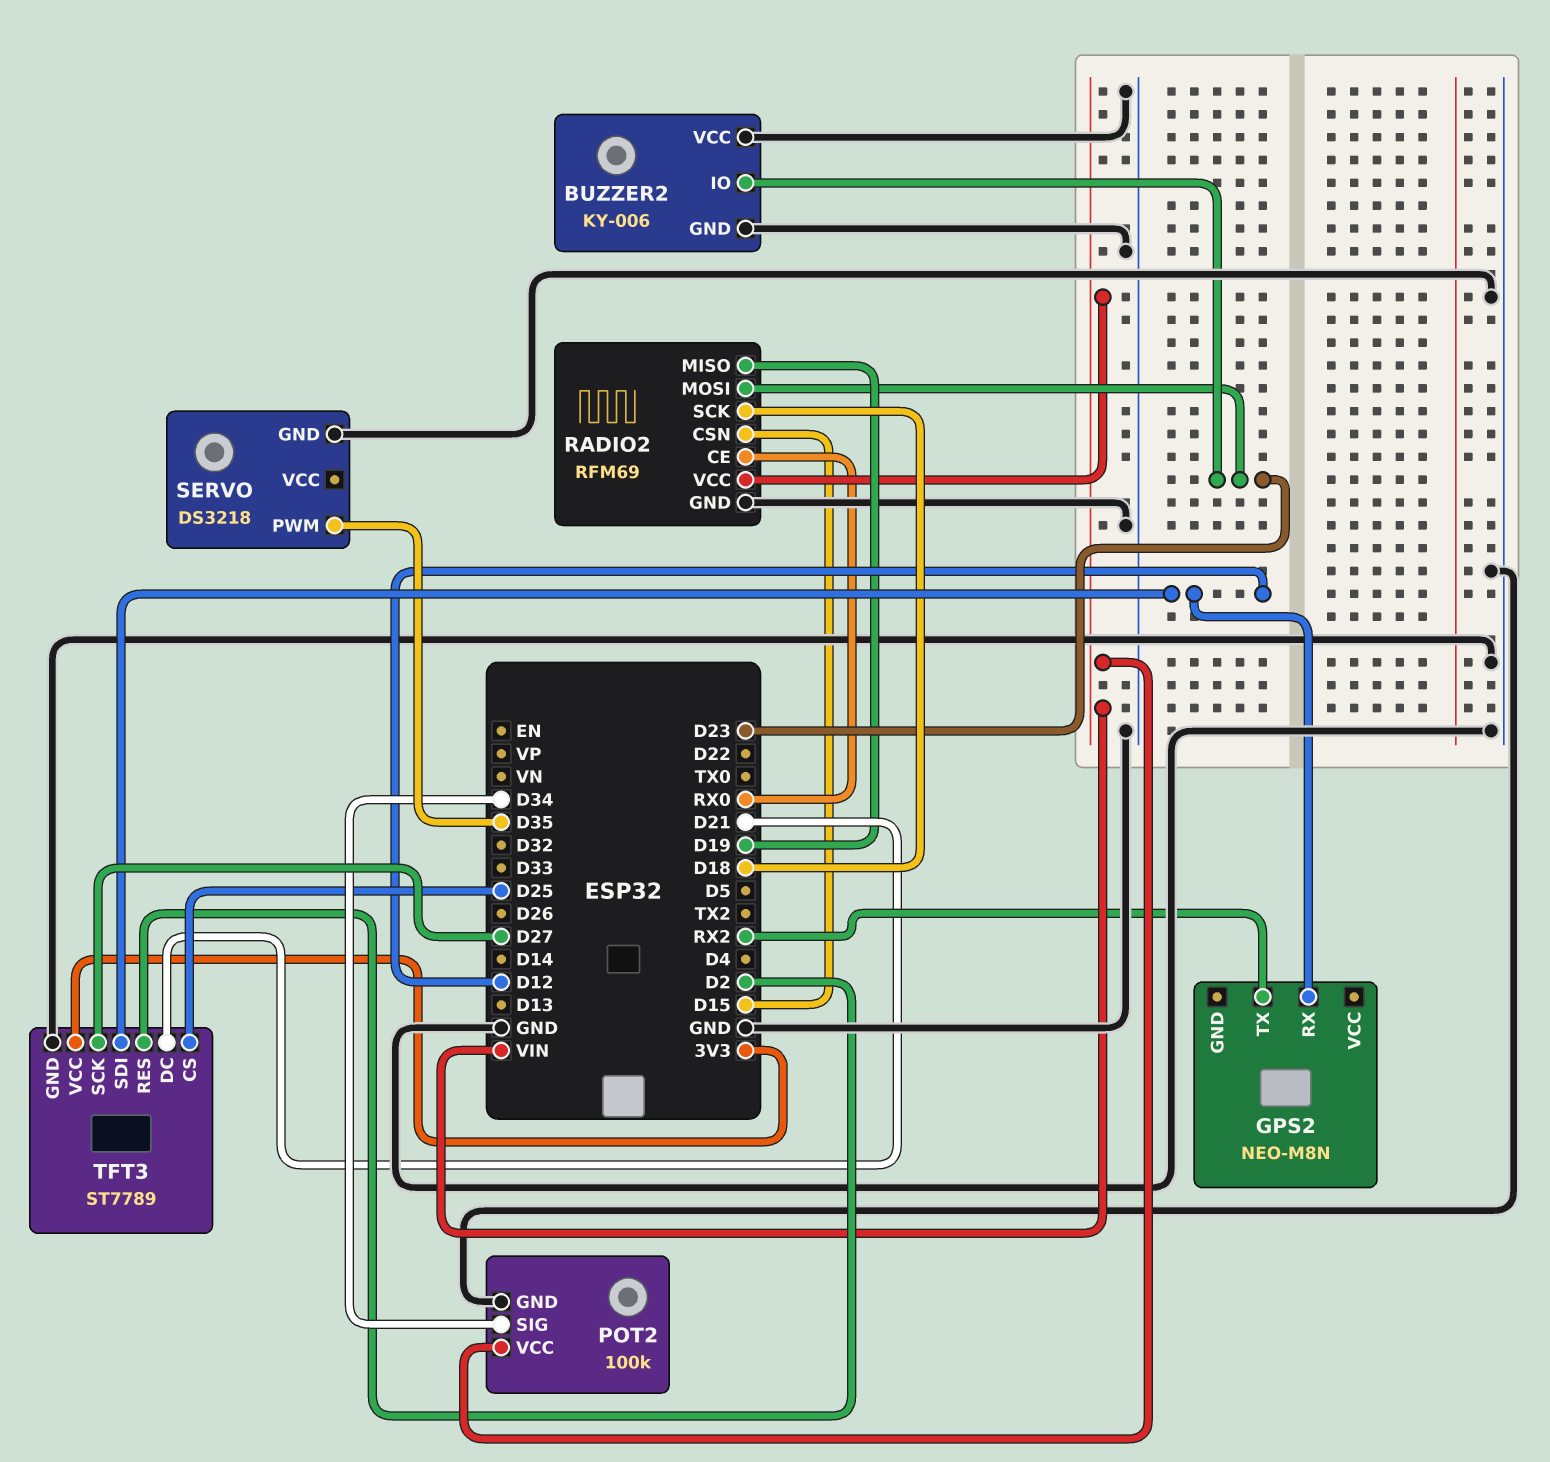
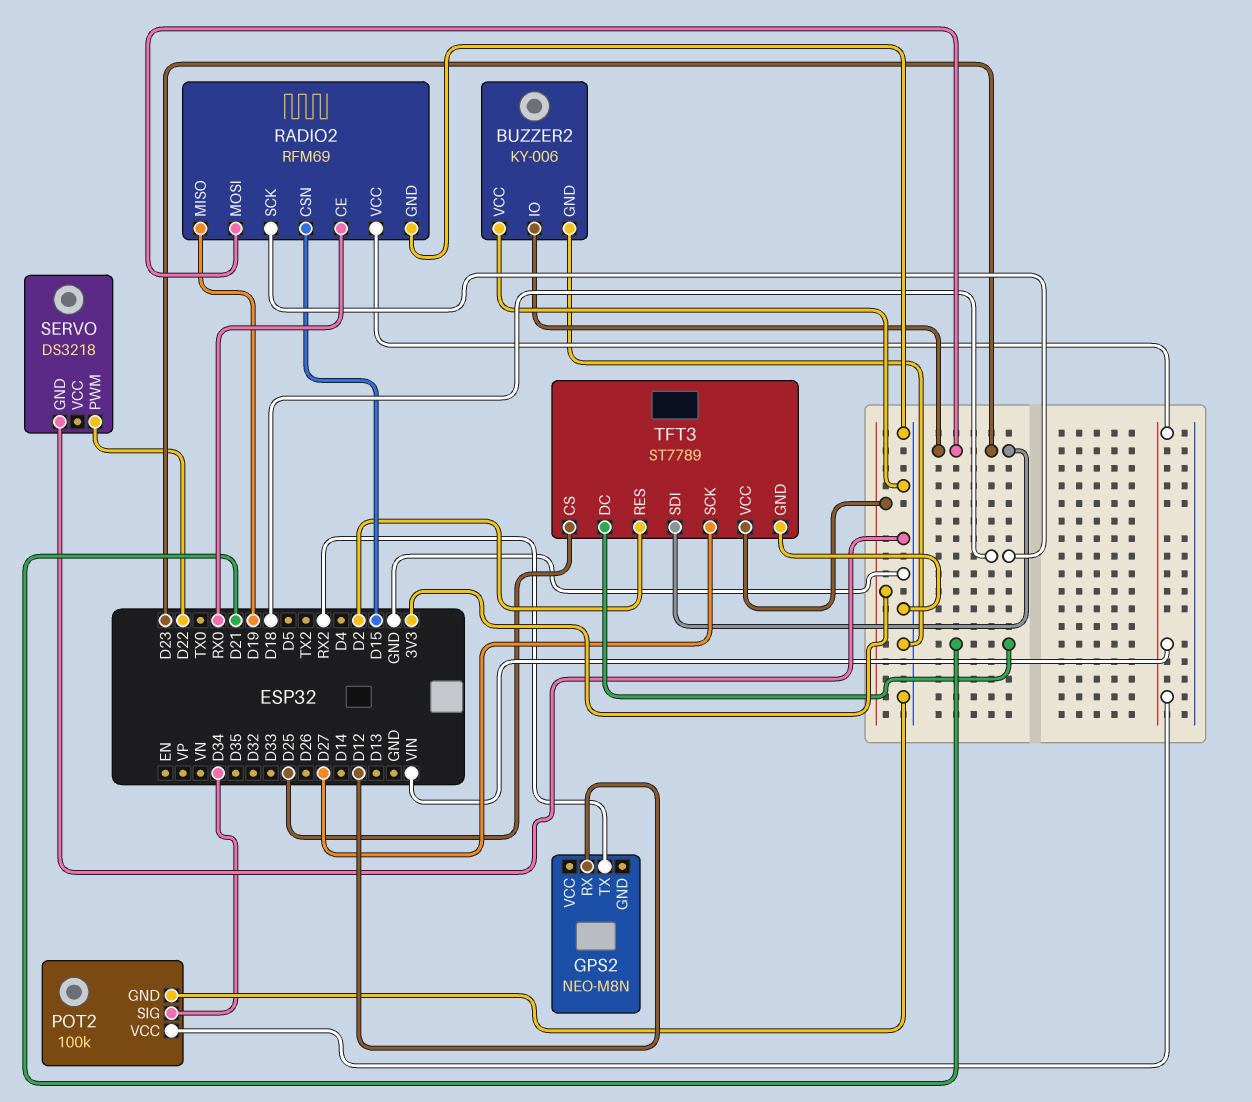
SERVO pin PWM: D35 -> D22
TFT3 pin SDI: D12 -> D23

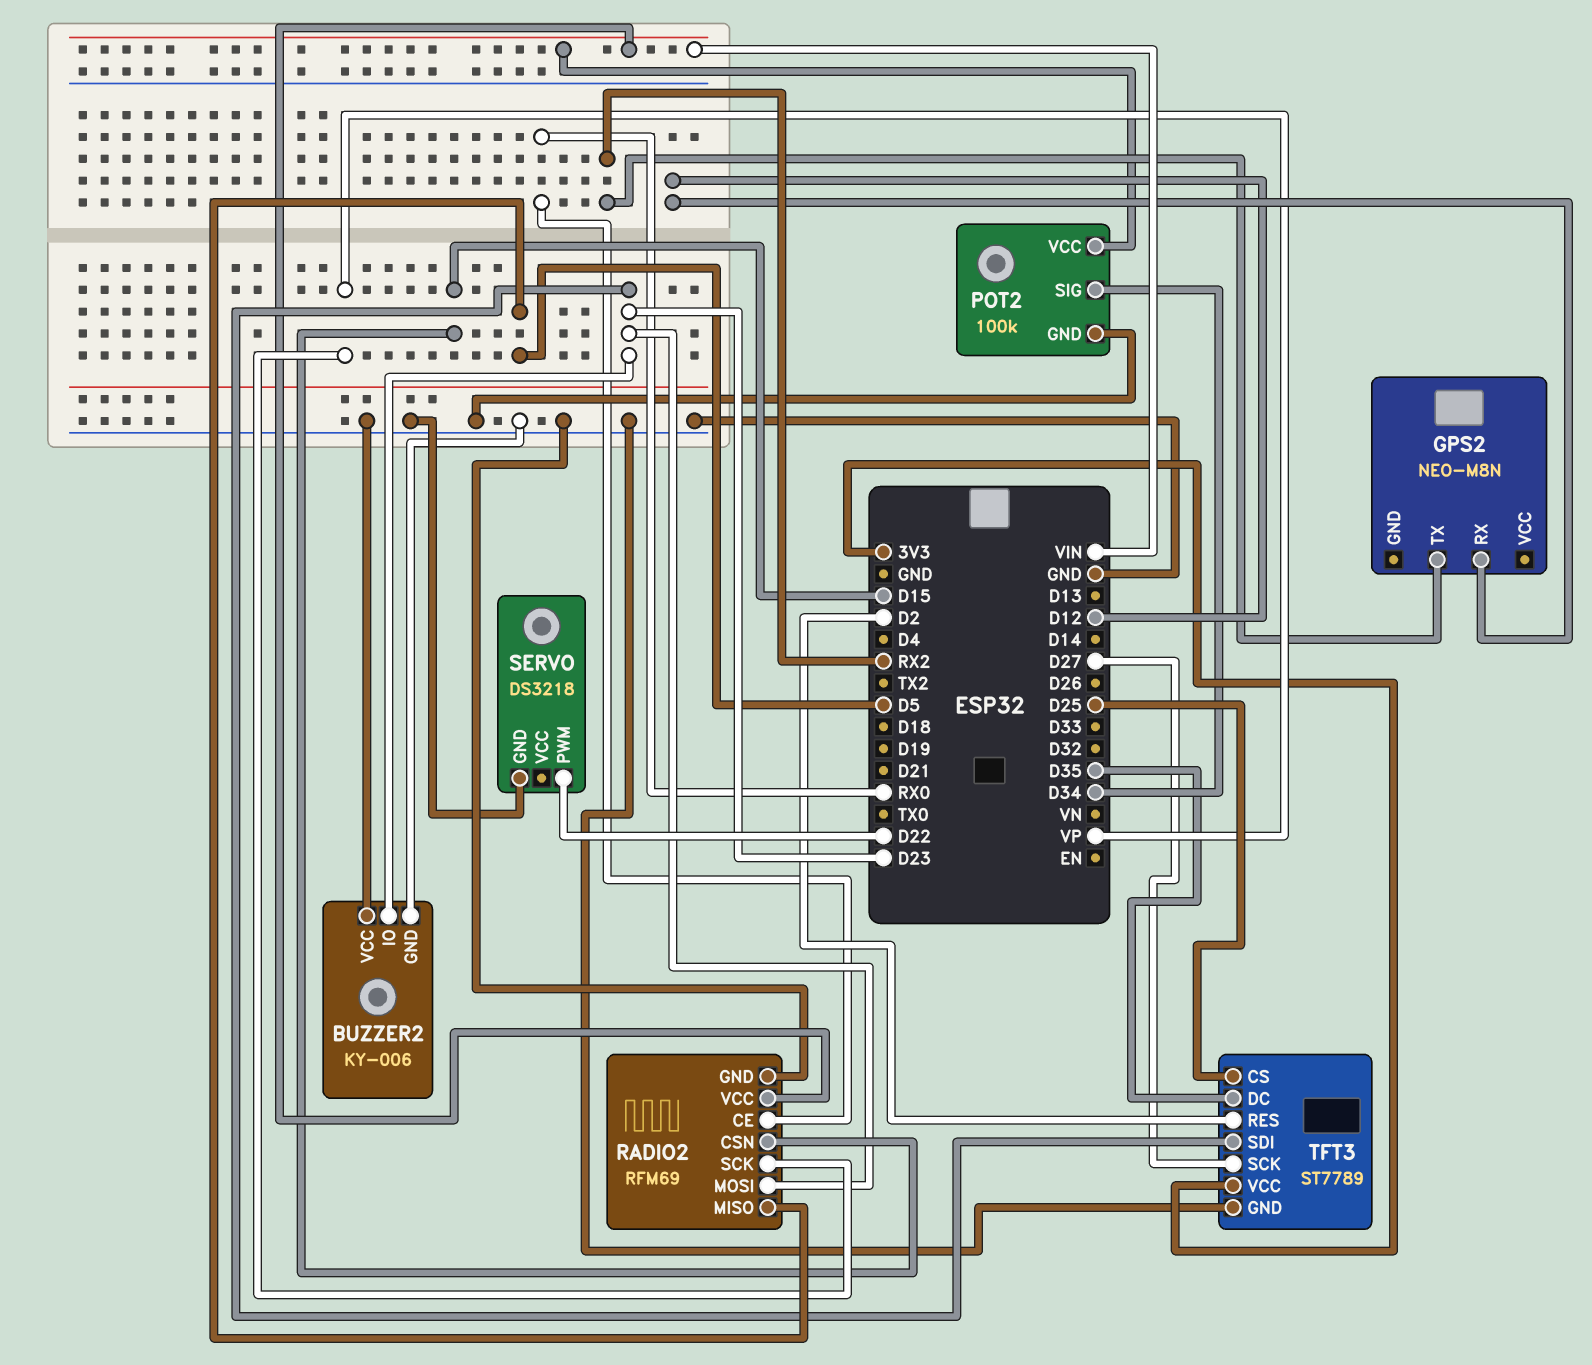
RADIO2 pin MISO: D19 -> D5
RADIO2 pin SCK: D18 -> VP
TFT3 pin DC: D21 -> D35

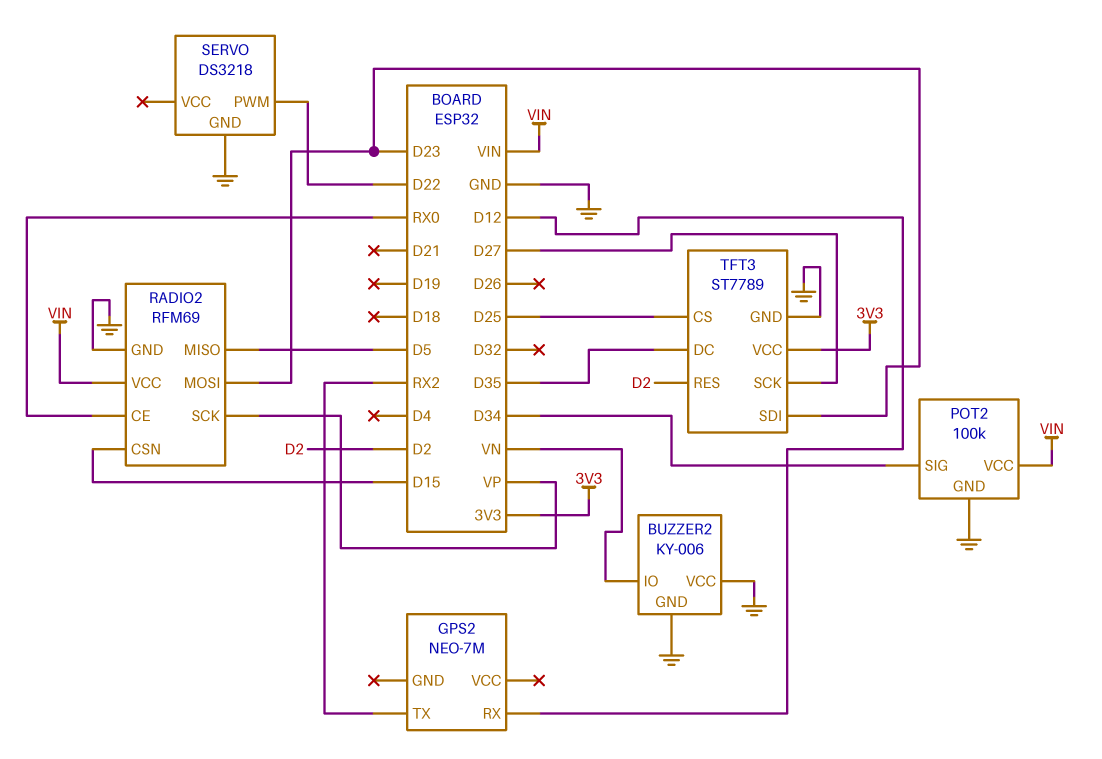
BUZZER2 pin IO: D23 -> VN
GPS2: NEO-M8N -> NEO-7M

